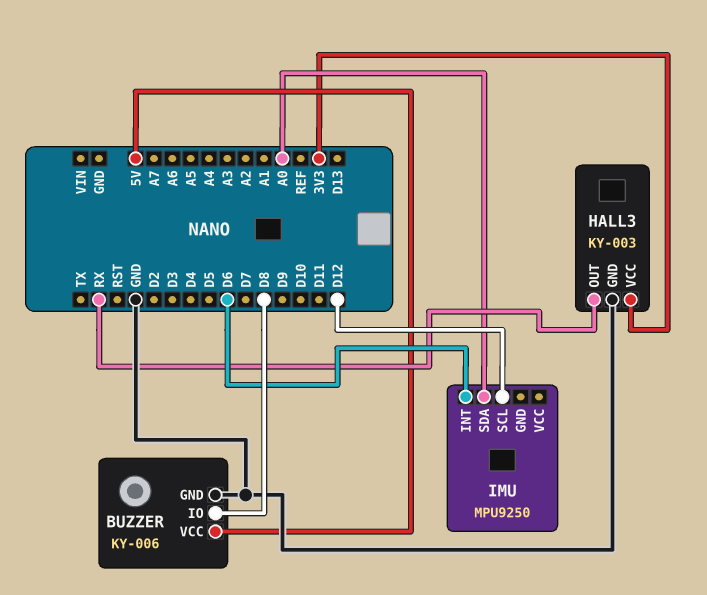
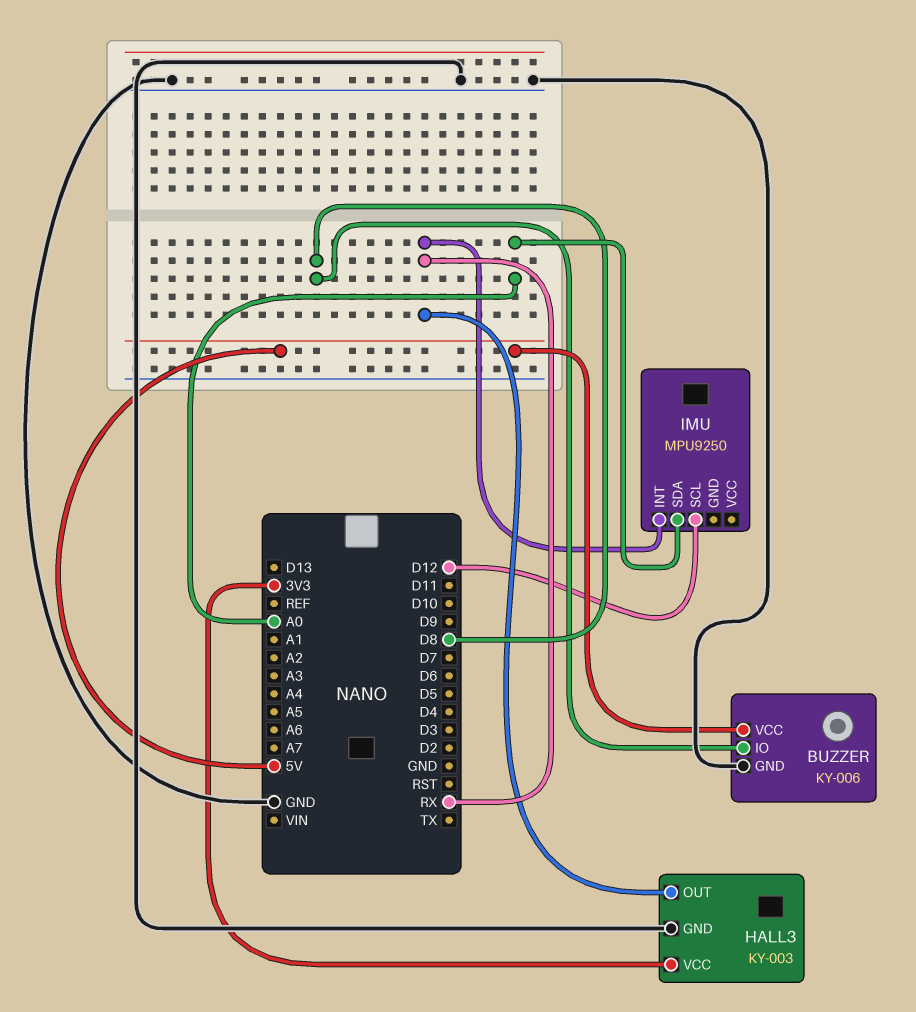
IMU pin INT: D6 -> RX

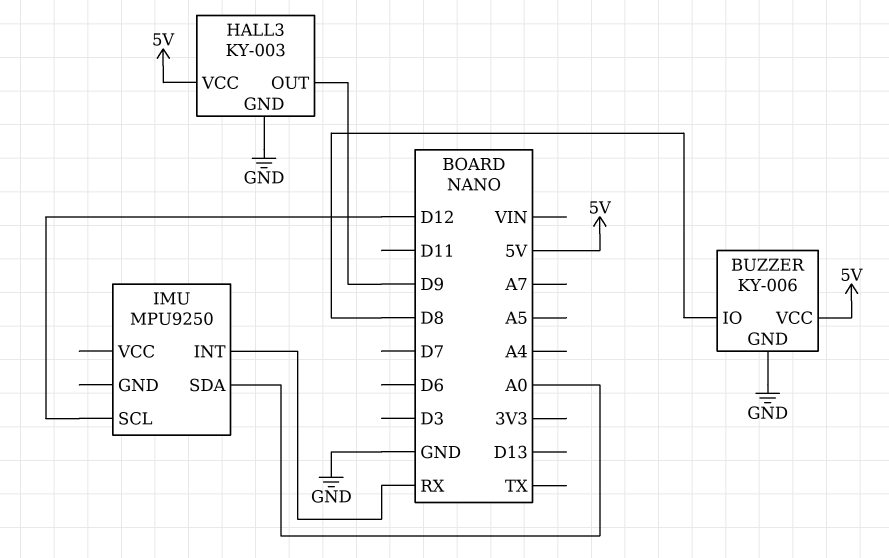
HALL3 pin OUT: RX -> D9
HALL3 pin VCC: 3V3 -> 5V

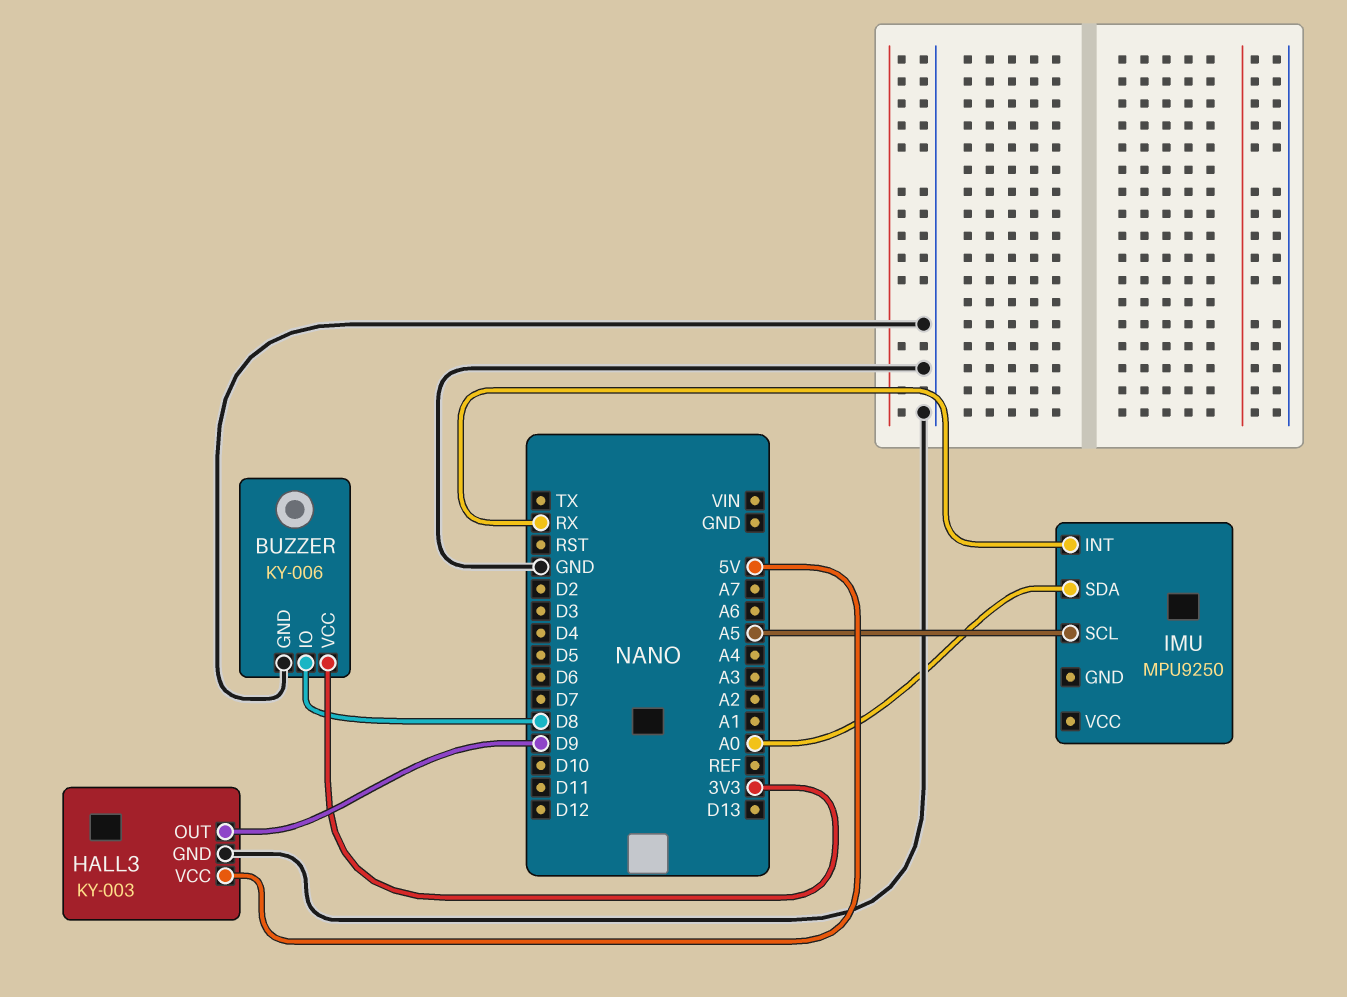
BUZZER pin VCC: 5V -> 3V3
IMU pin SCL: D12 -> A5

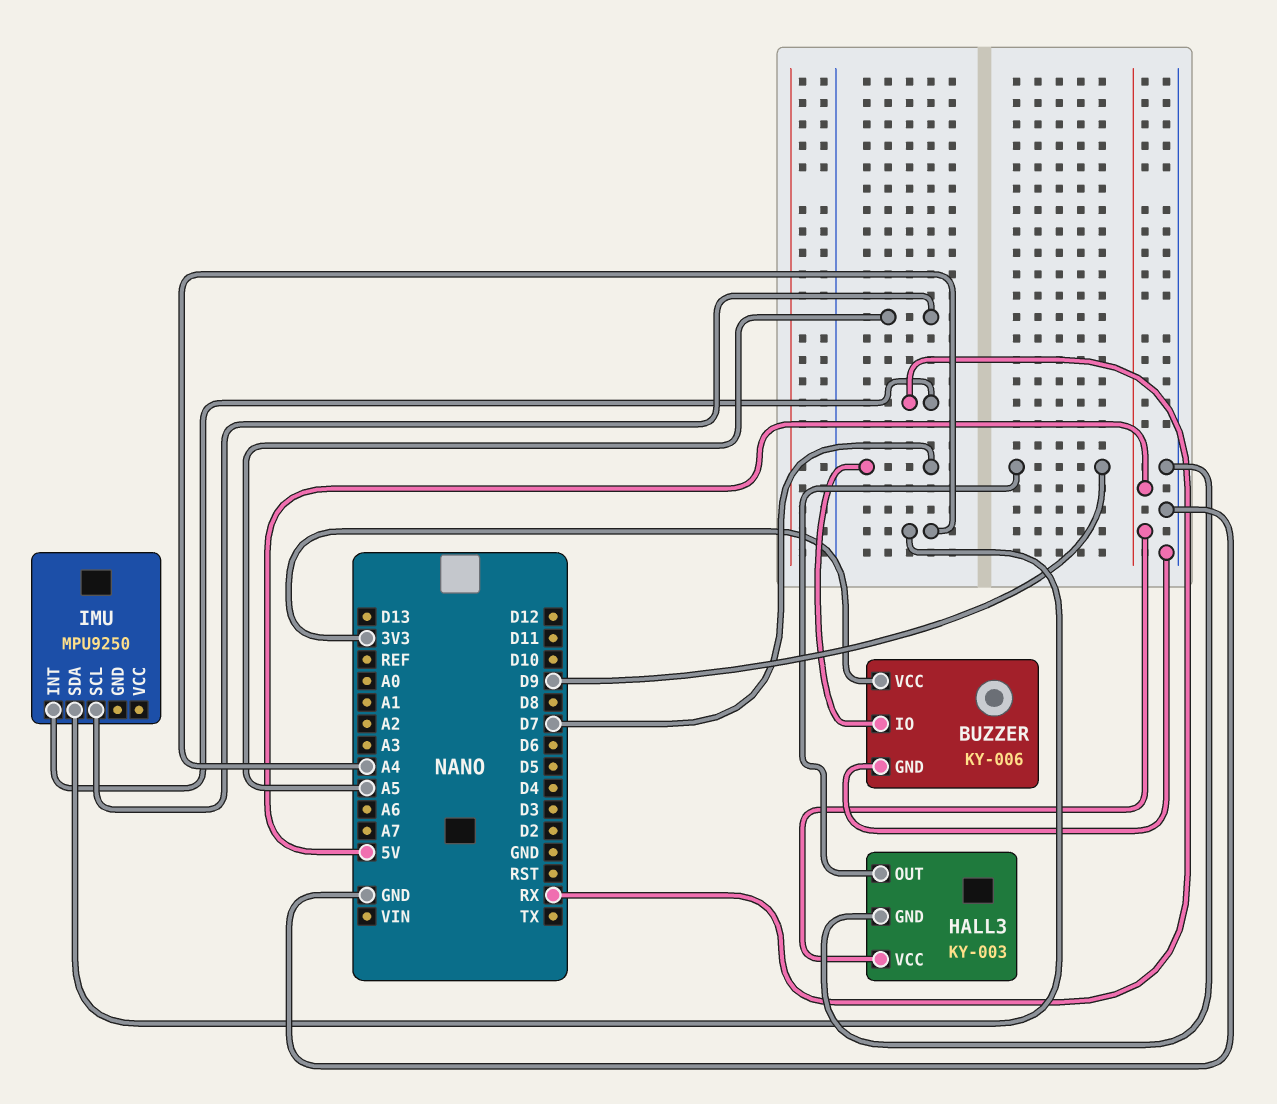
BUZZER pin IO: D8 -> D7
IMU pin SDA: A0 -> A4

